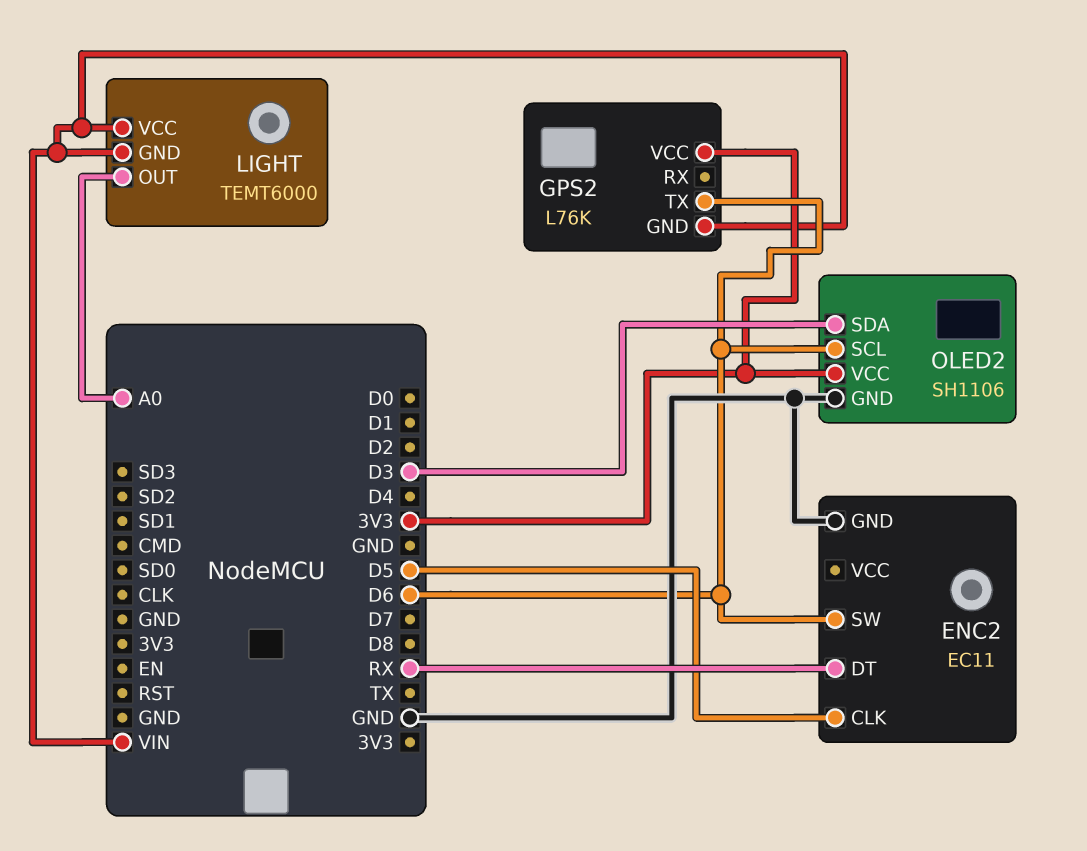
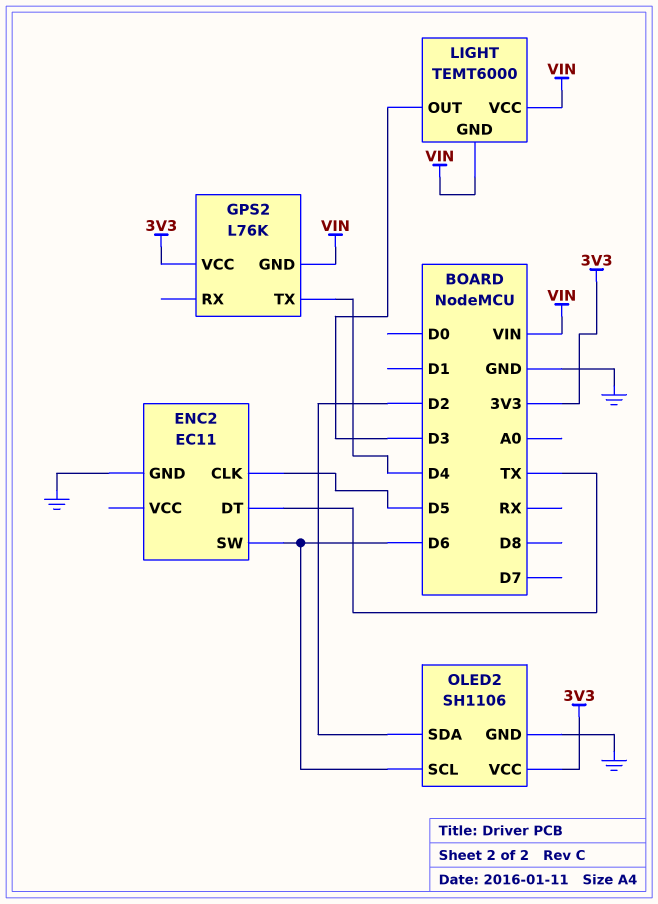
ENC2 pin DT: RX -> TX
GPS2 pin TX: D6 -> D4
LIGHT pin OUT: A0 -> D3
OLED2 pin SDA: D3 -> D2

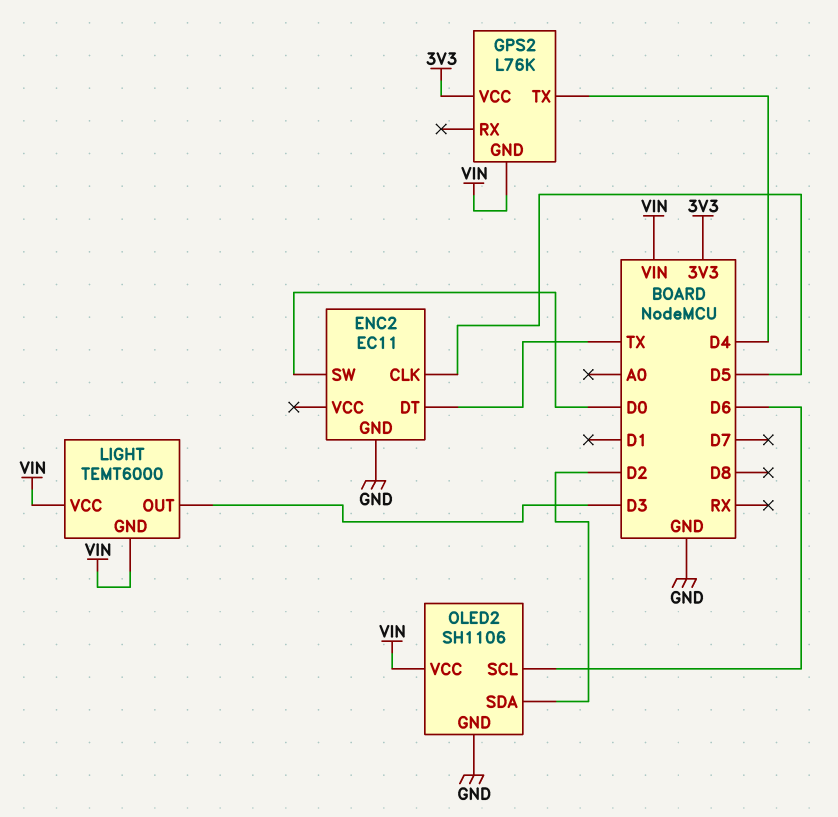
ENC2 pin SW: D6 -> D0
OLED2 pin VCC: 3V3 -> VIN

